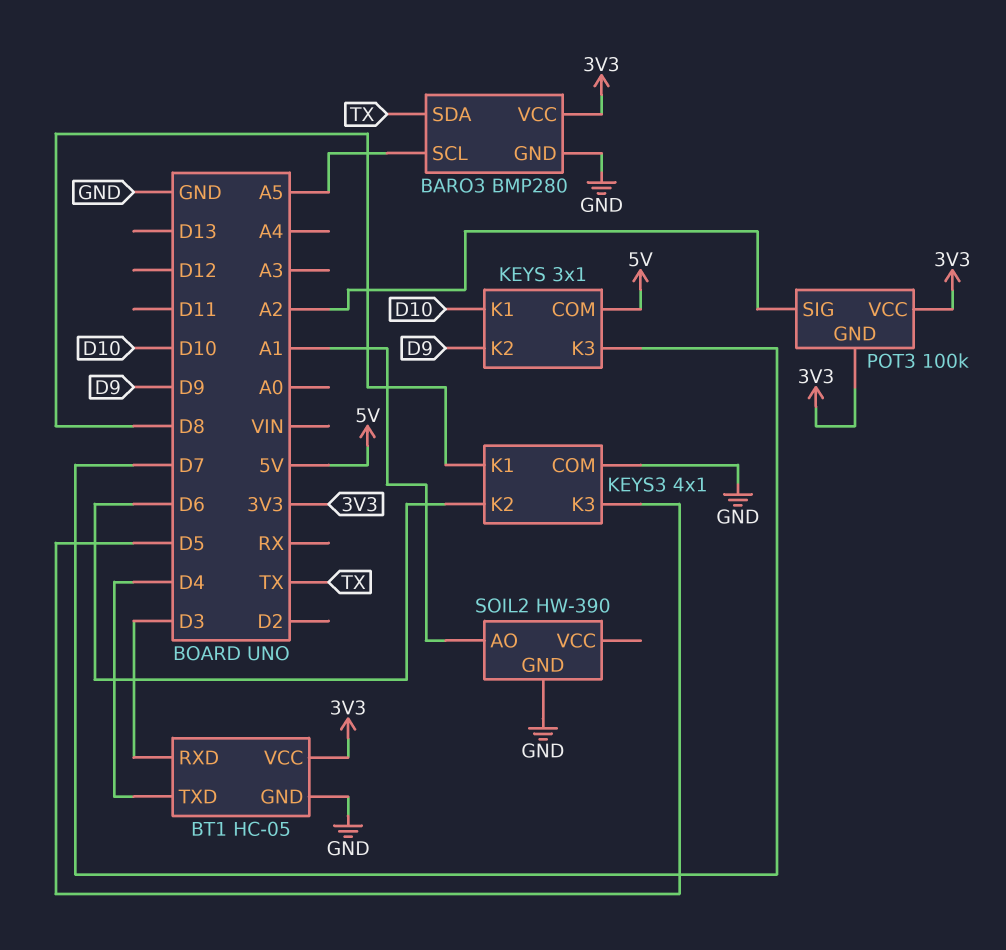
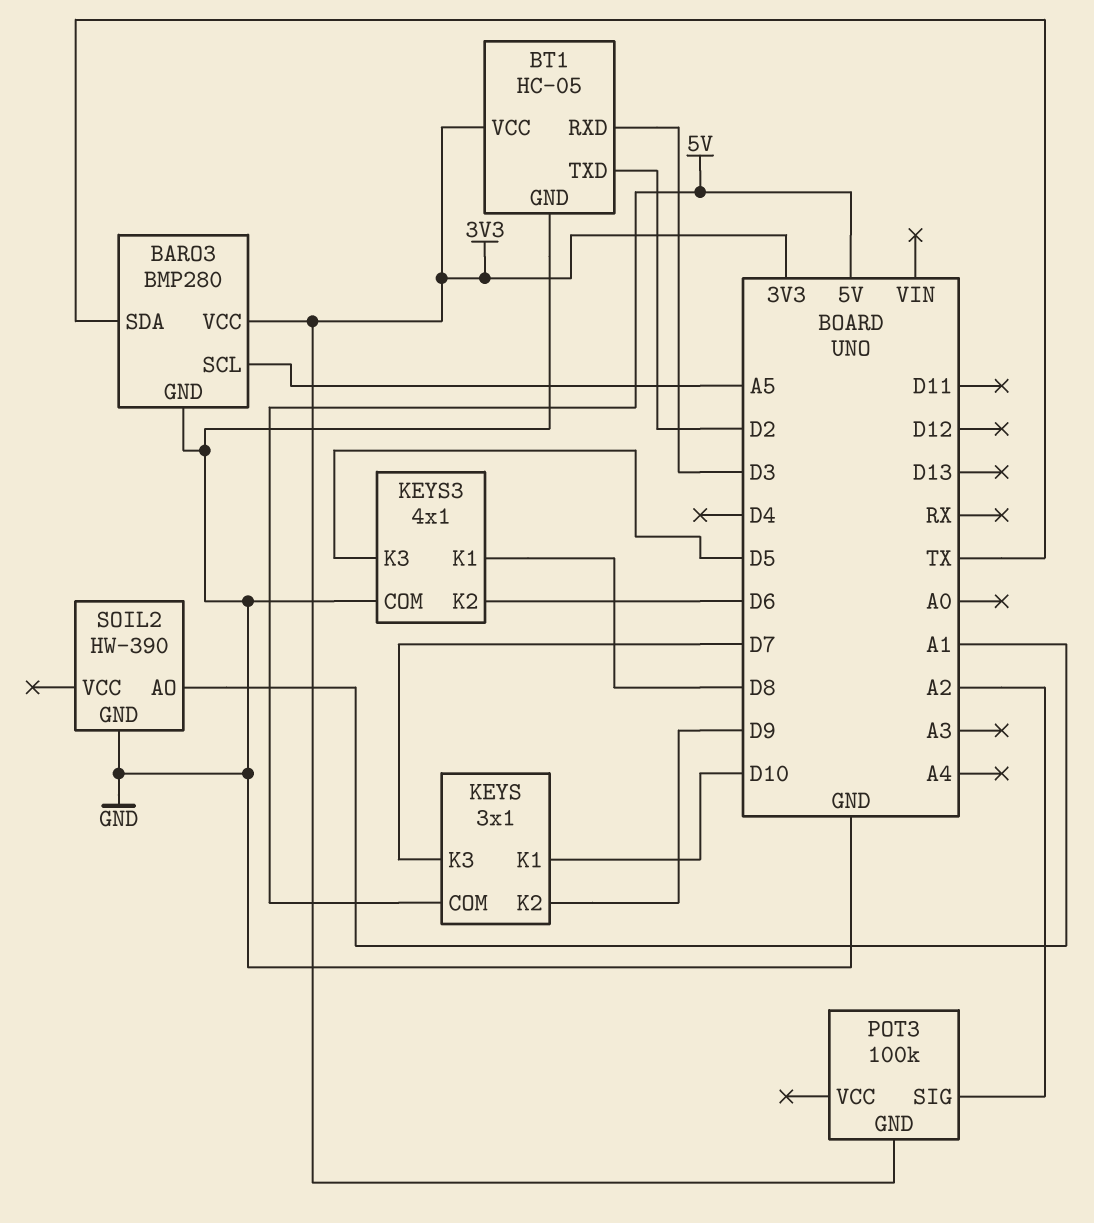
BT1 pin TXD: D4 -> D2
POT3 pin VCC: 3V3 -> none

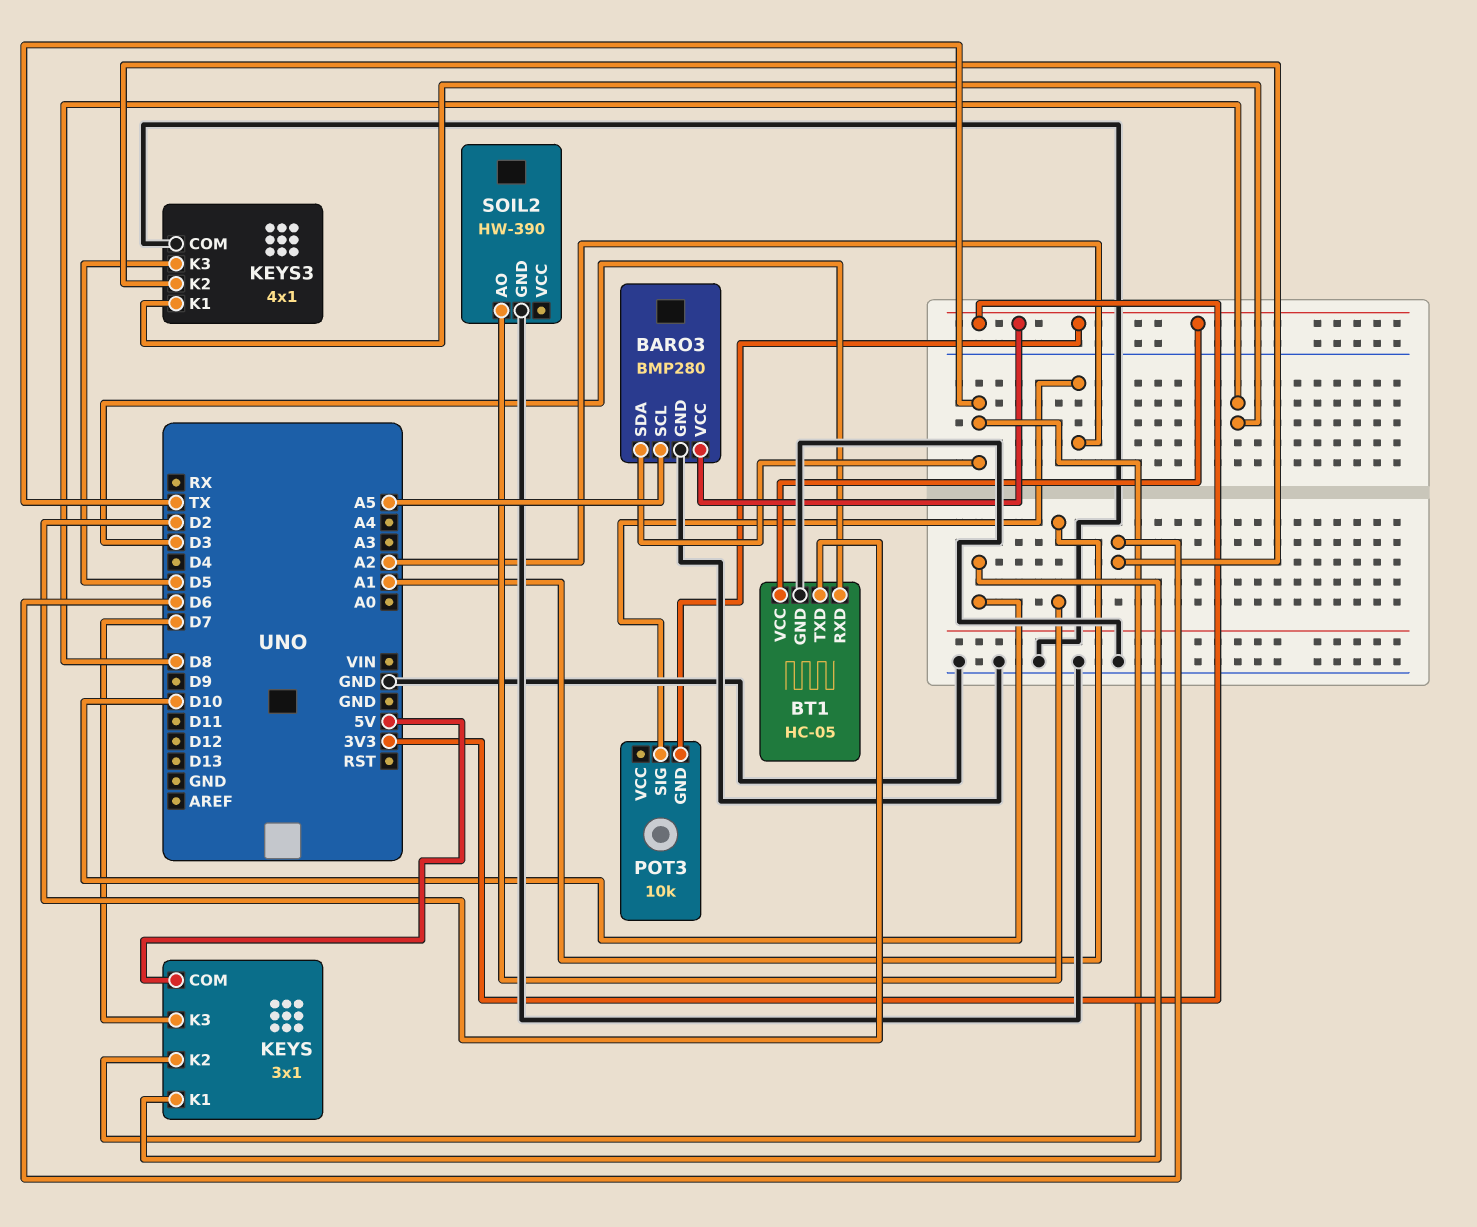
KEYS pin K2: D9 -> TX
POT3: 100k -> 10k

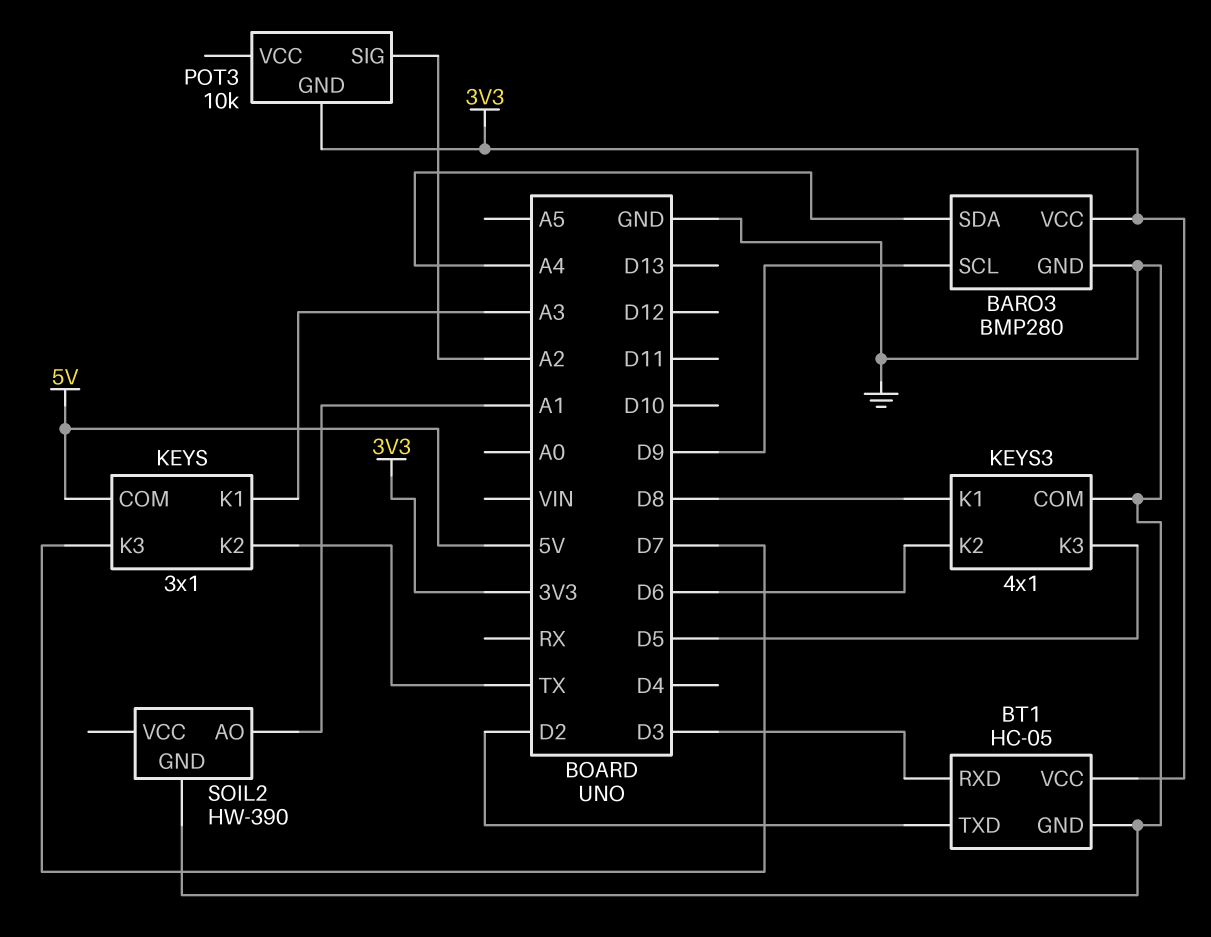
BARO3 pin SCL: A5 -> D9
BARO3 pin SDA: TX -> A4
KEYS pin K1: D10 -> A3

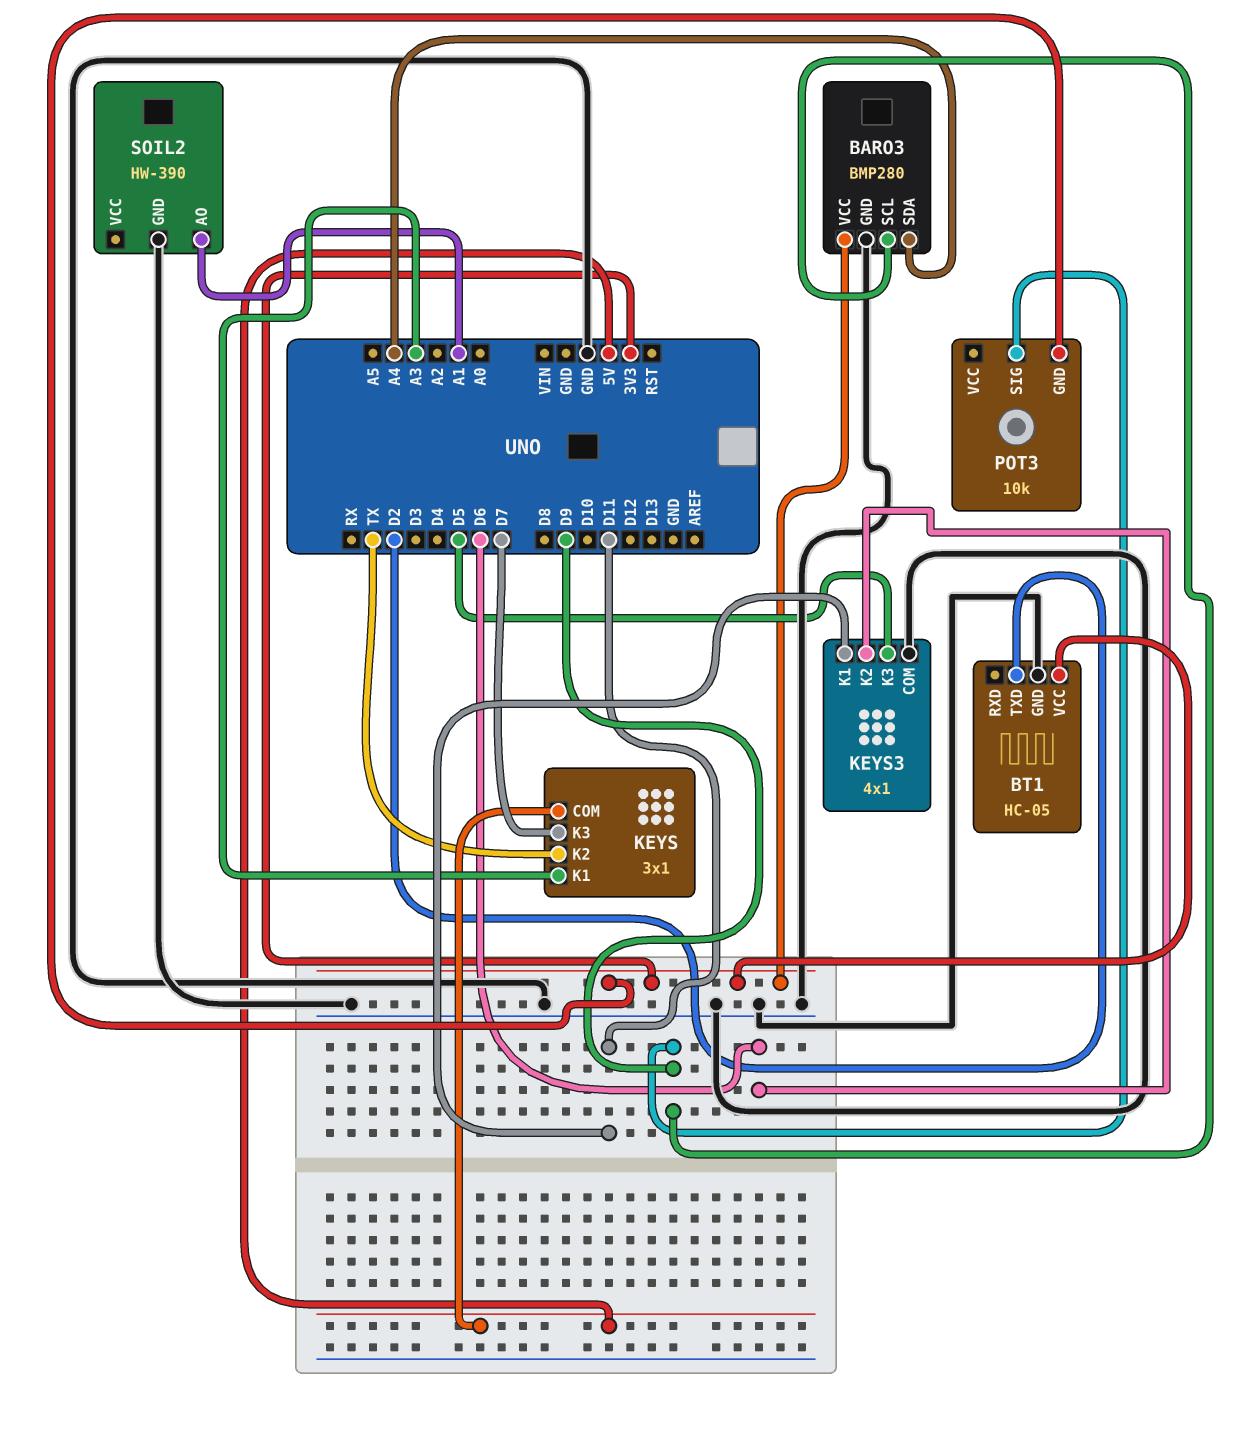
BT1 pin RXD: D3 -> none
KEYS3 pin K1: D8 -> D11
POT3 pin SIG: A2 -> D9

